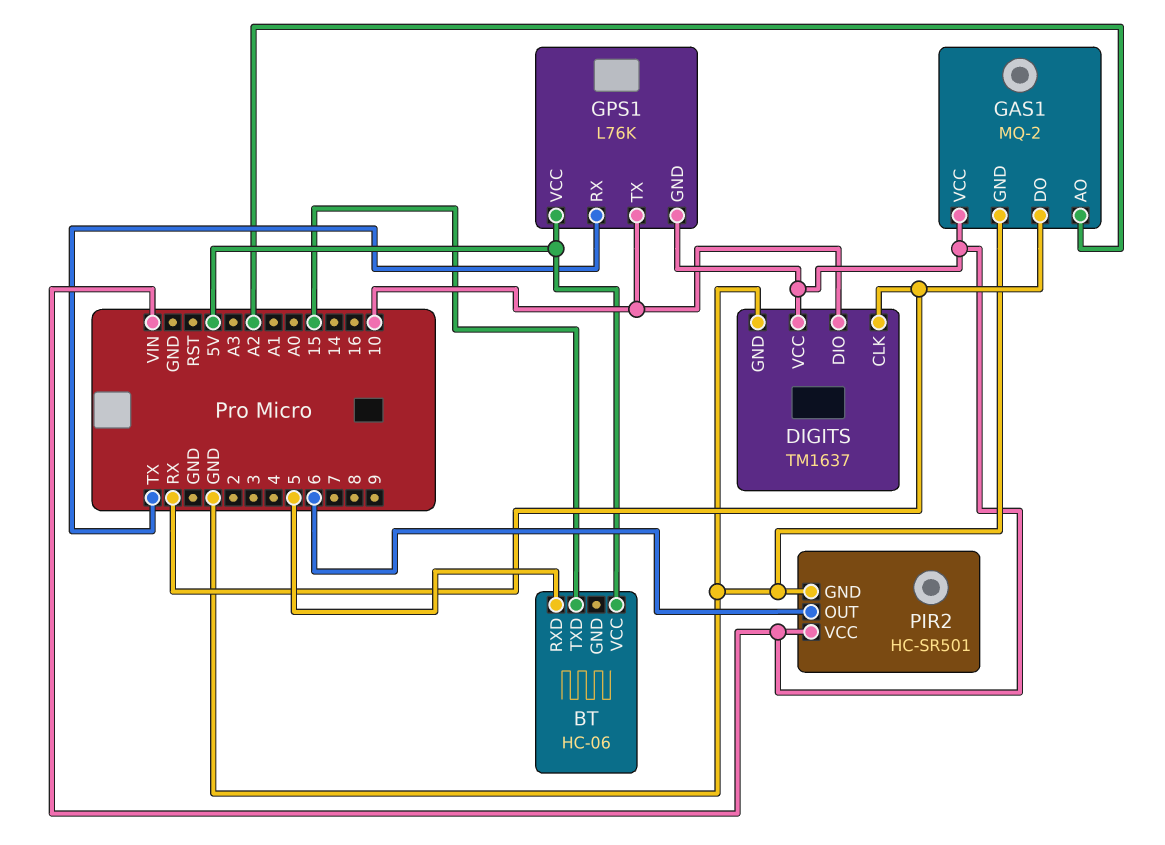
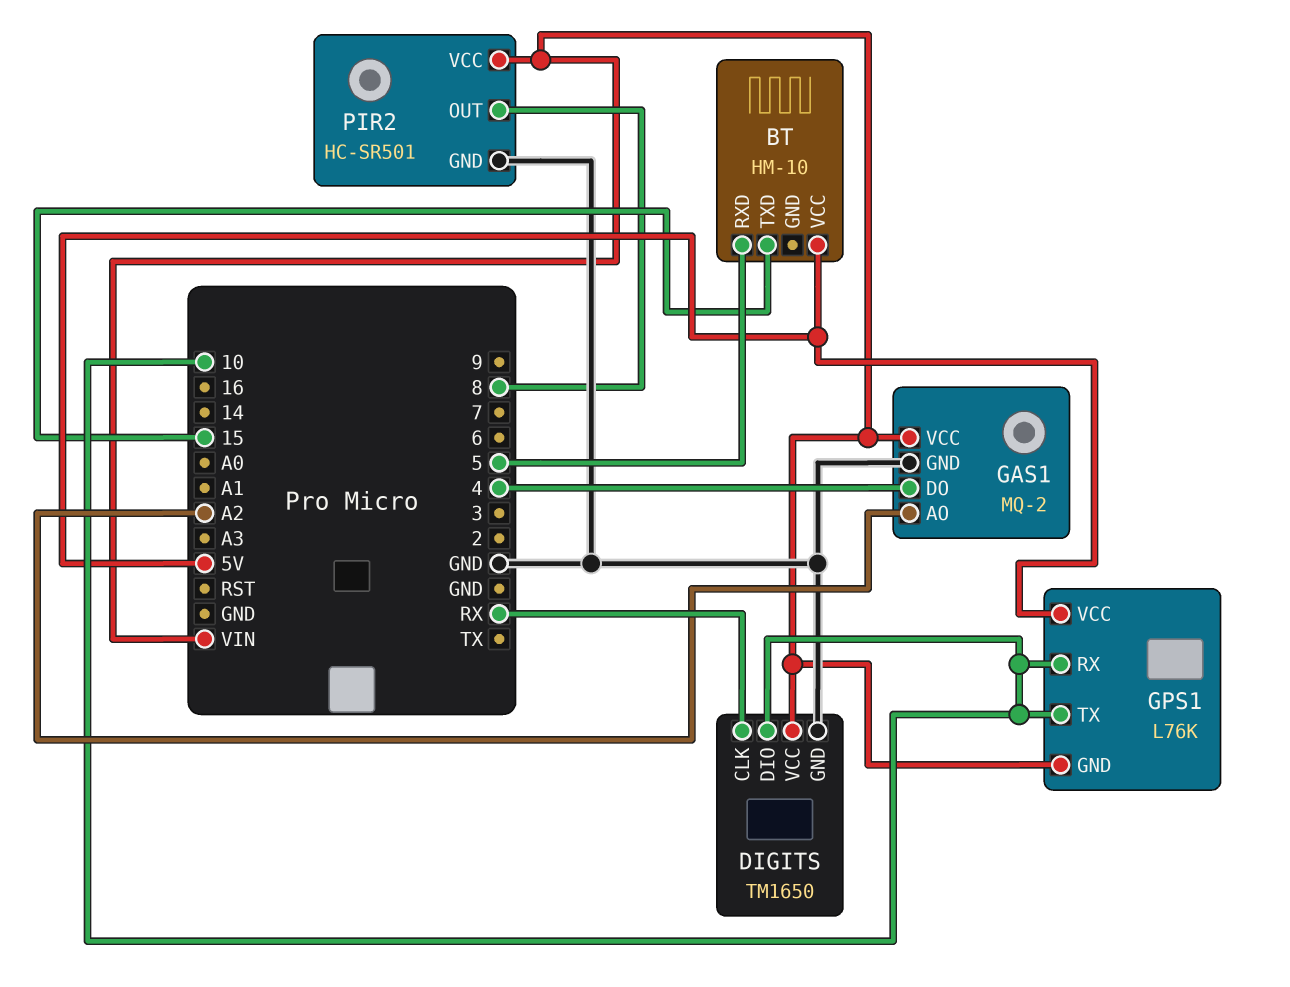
BT: HC-06 -> HM-10
DIGITS: TM1637 -> TM1650
GAS1 pin DO: RX -> 4
GPS1 pin RX: TX -> 10
PIR2 pin OUT: 6 -> 8

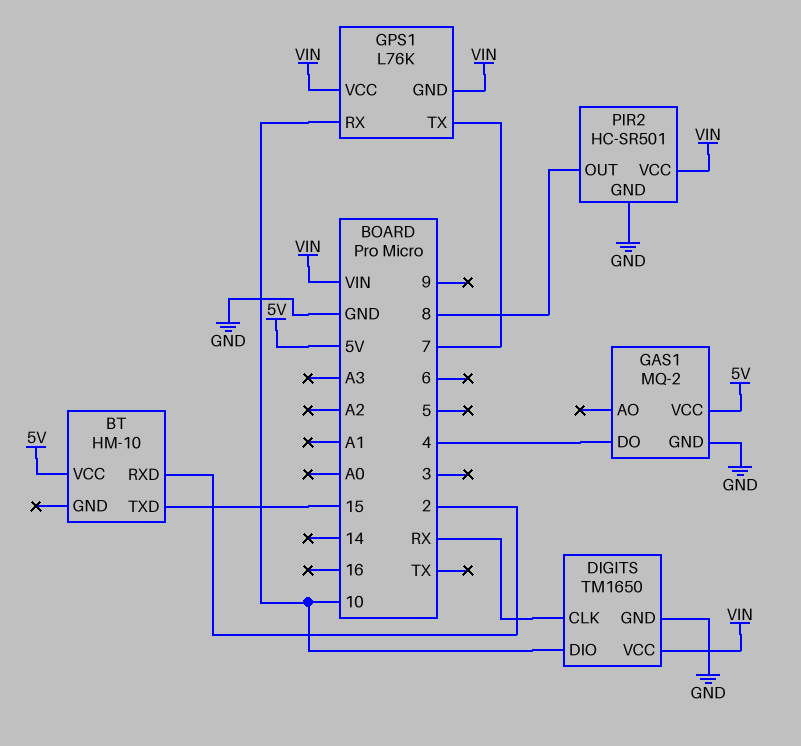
BT pin RXD: 5 -> 2
GAS1 pin AO: A2 -> none
GAS1 pin VCC: VIN -> 5V
GPS1 pin TX: 10 -> 7
GPS1 pin VCC: 5V -> VIN

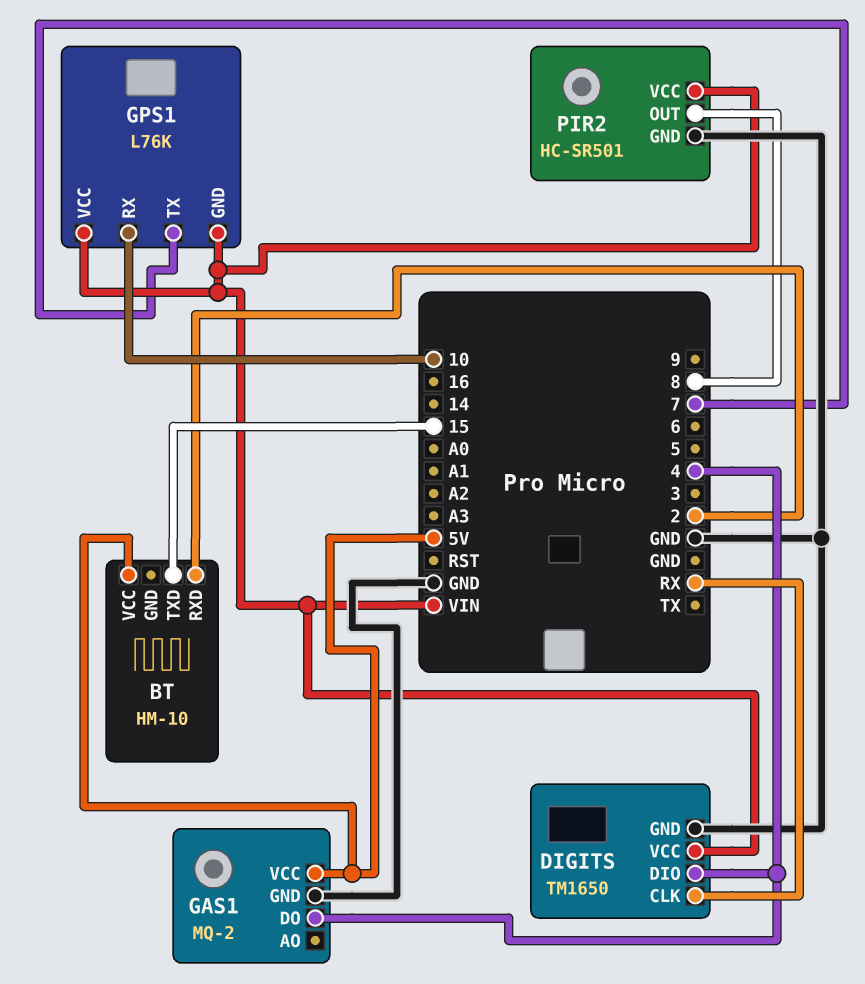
DIGITS pin DIO: 10 -> 4

